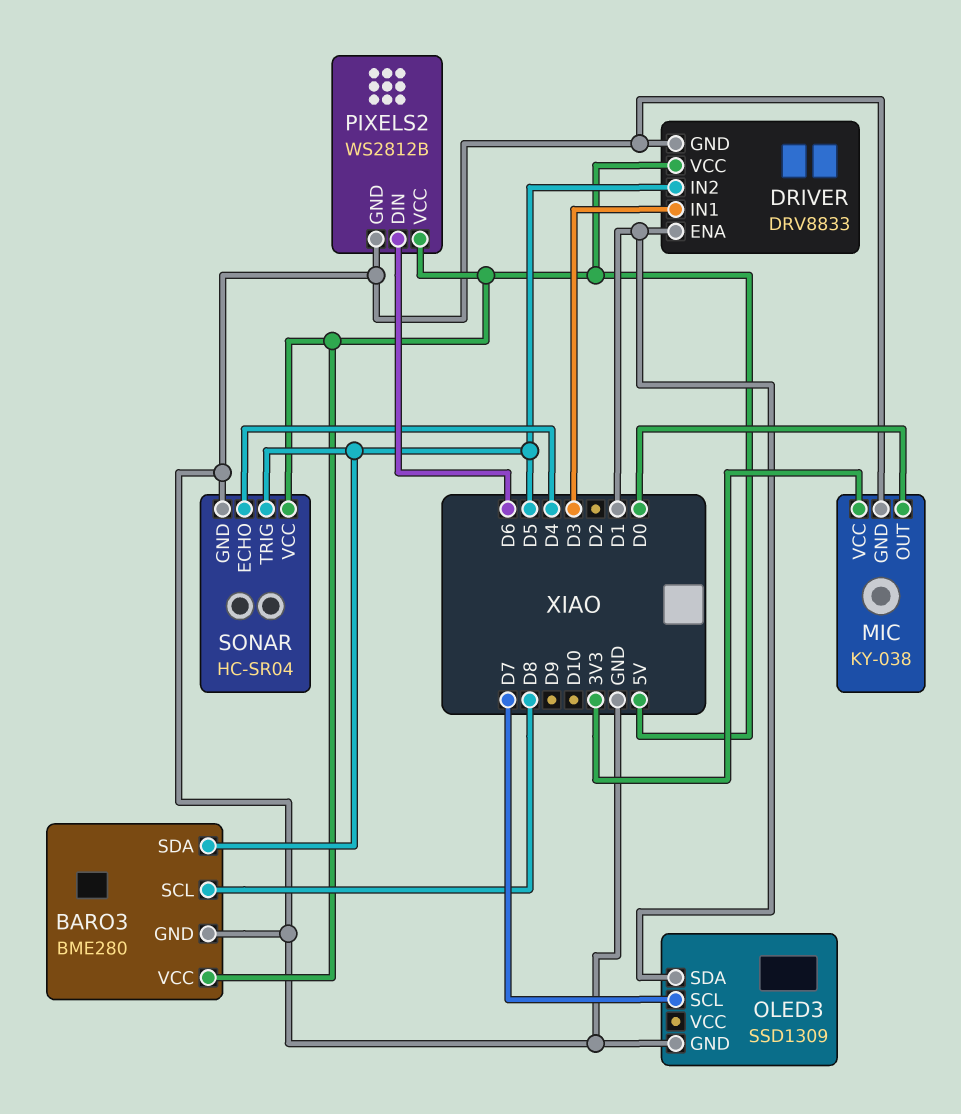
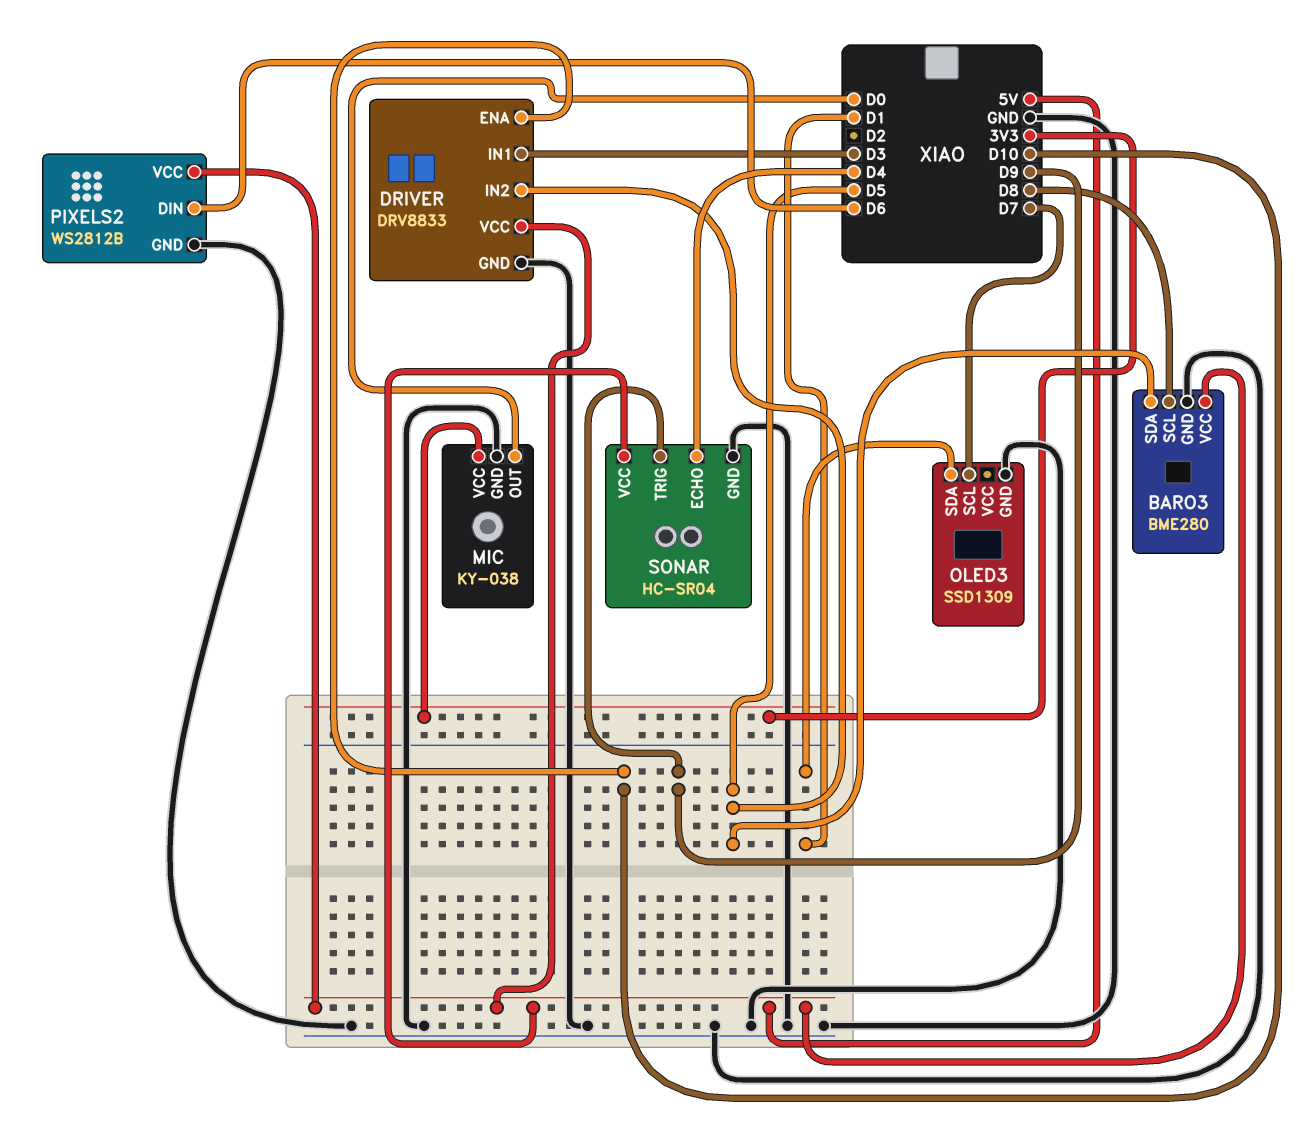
DRIVER pin ENA: D1 -> D10
SONAR pin TRIG: D5 -> D9

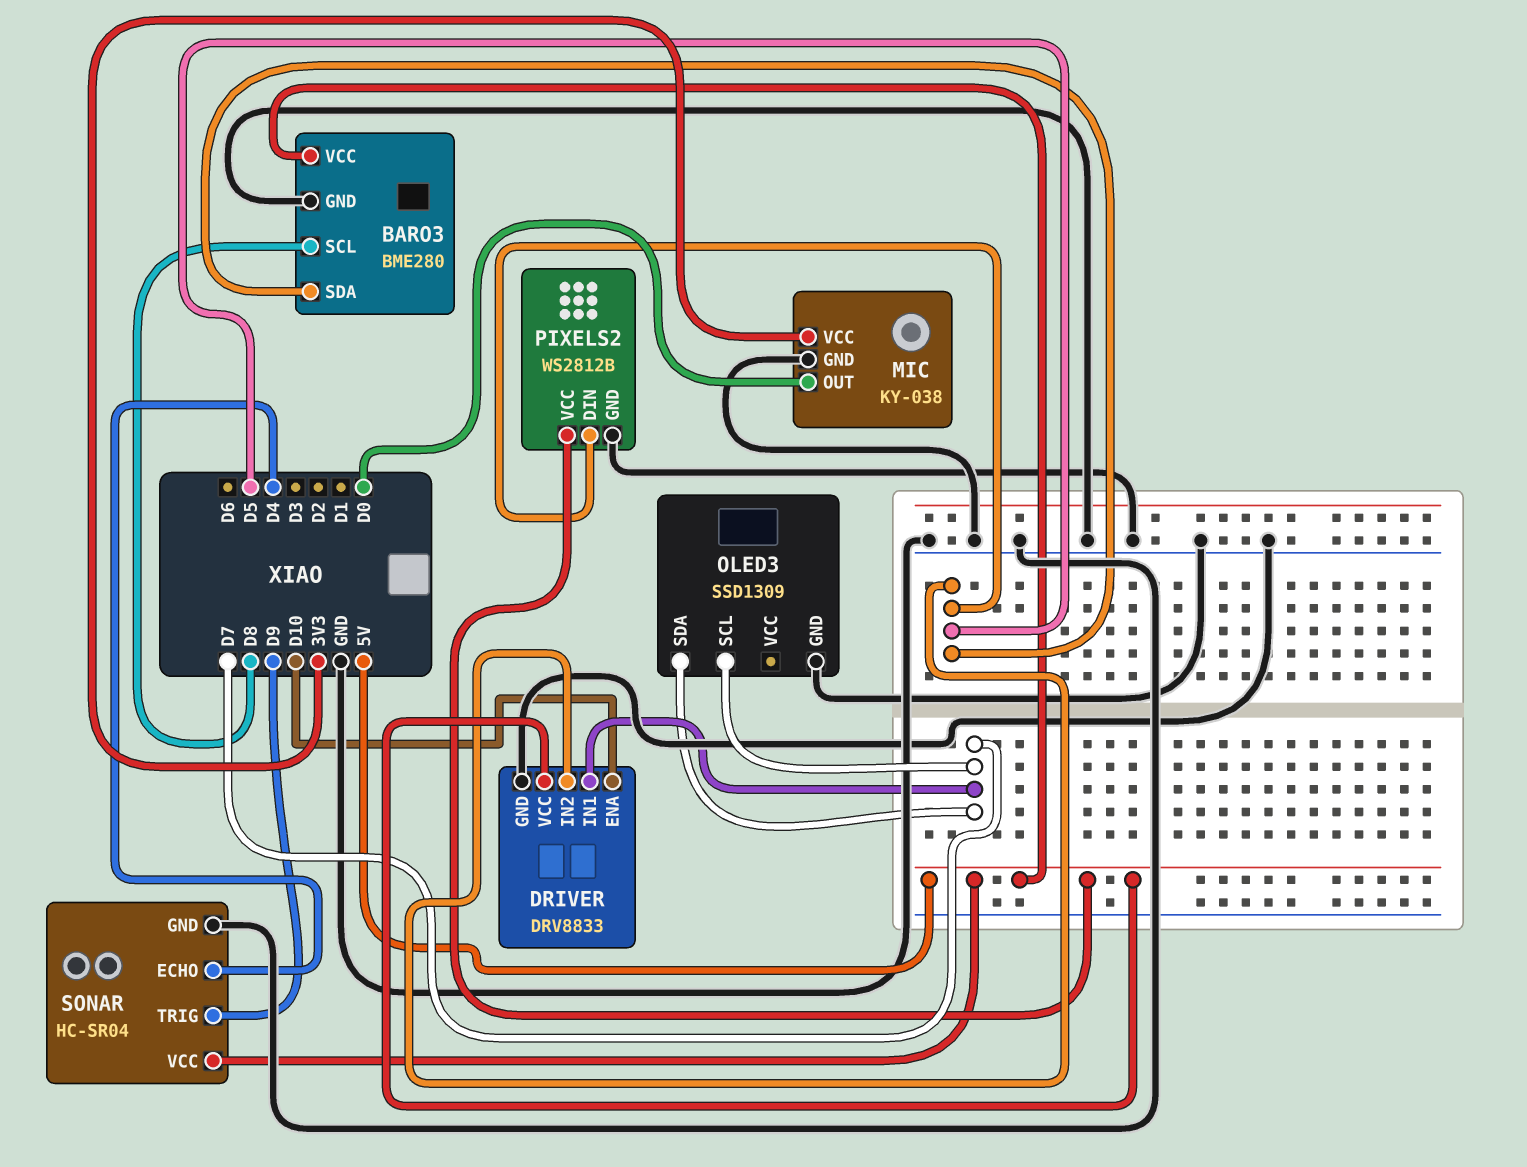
DRIVER pin IN1: D3 -> D7
OLED3 pin SDA: D1 -> D7
PIXELS2 pin DIN: D6 -> D5

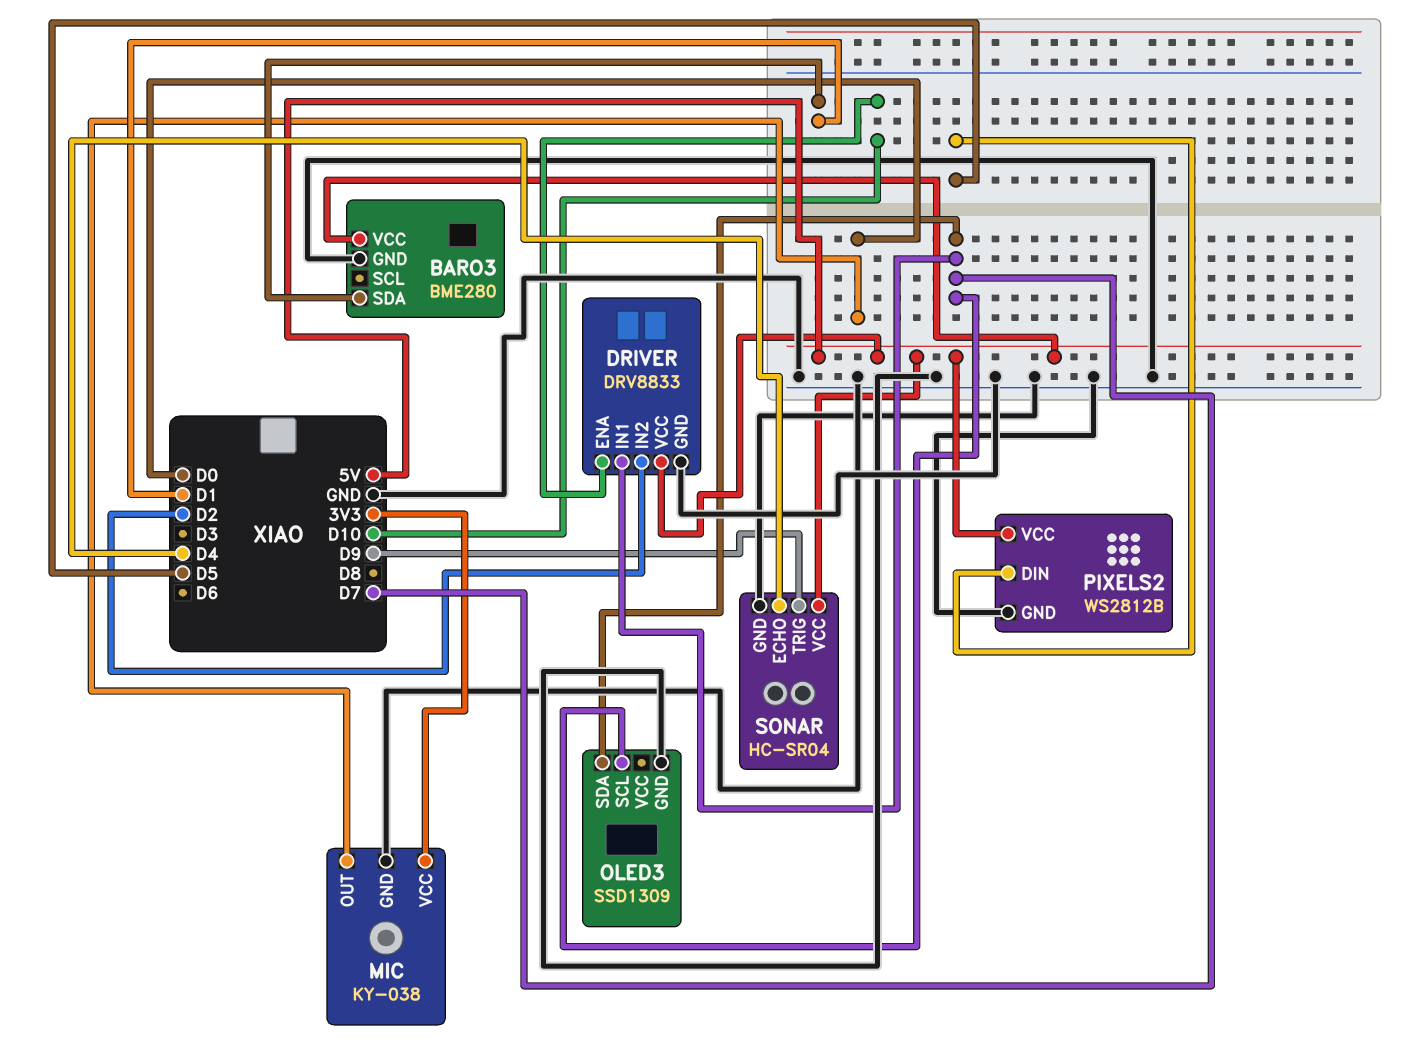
BARO3 pin SCL: D8 -> none
BARO3 pin SDA: D5 -> D1
DRIVER pin IN2: D5 -> D2

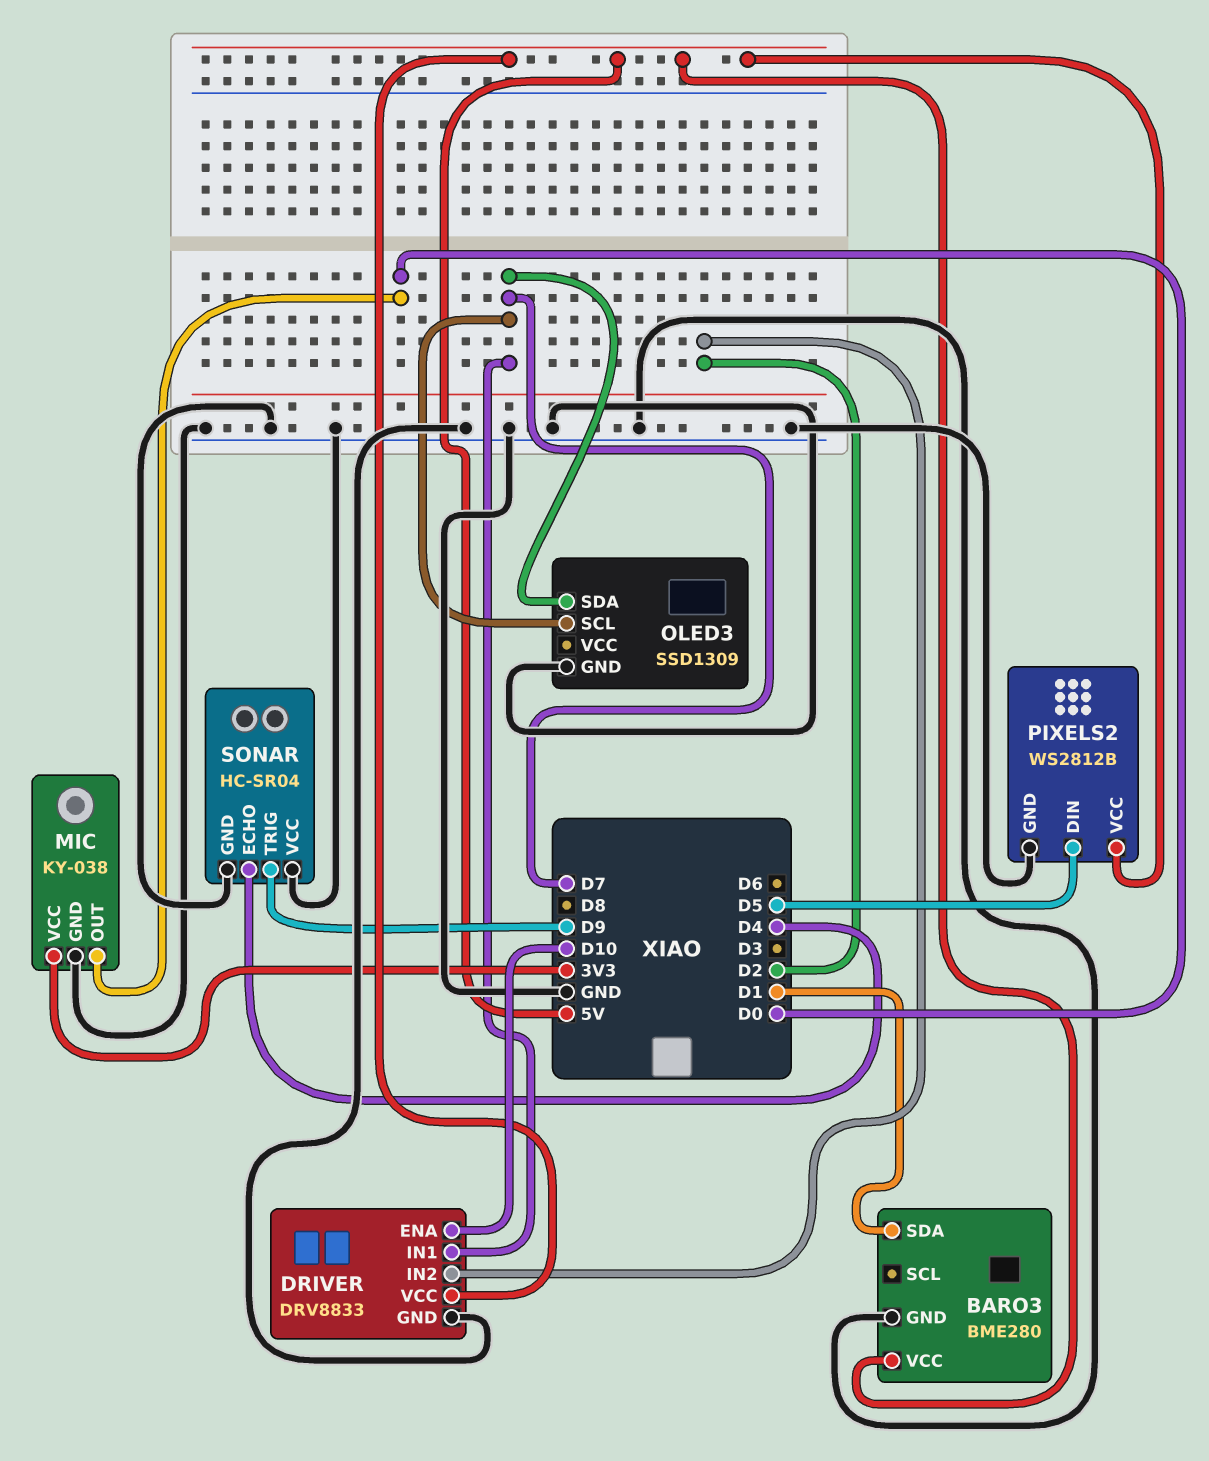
SONAR pin VCC: 5V -> GND

